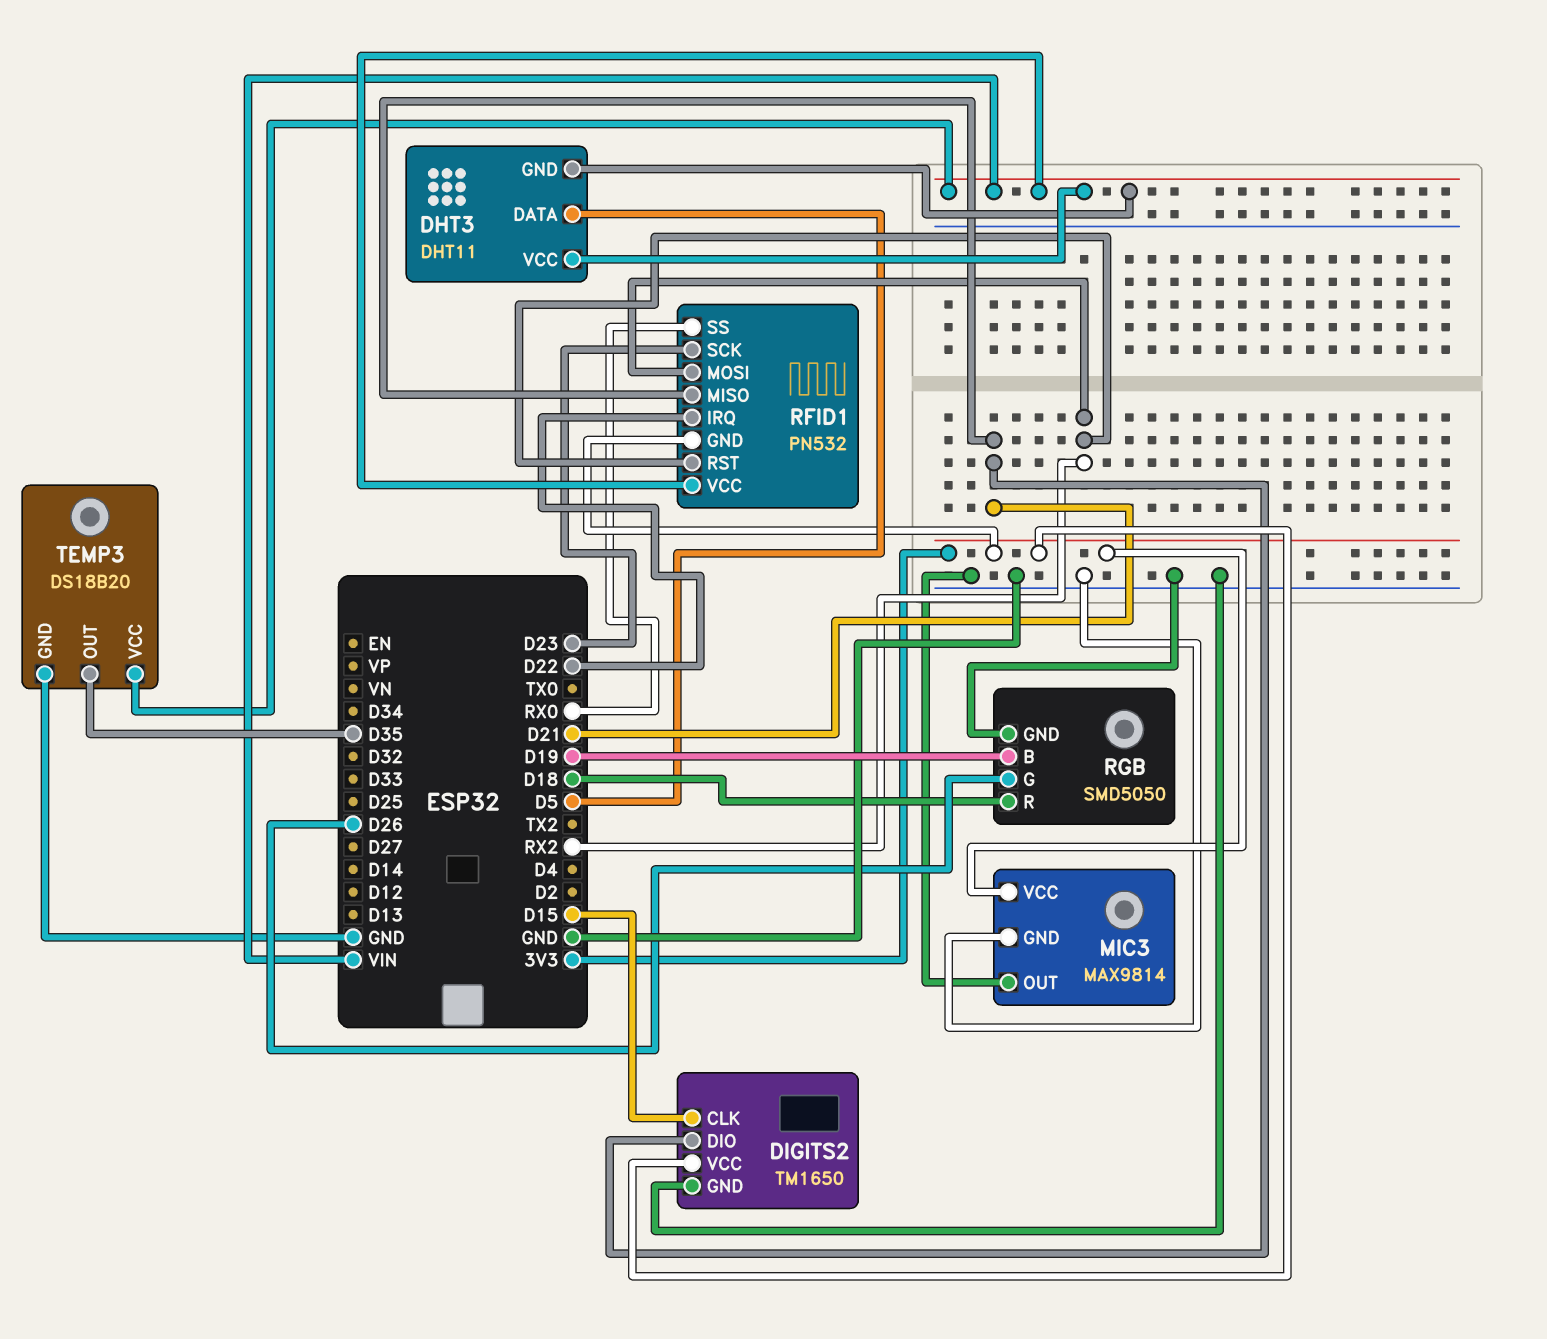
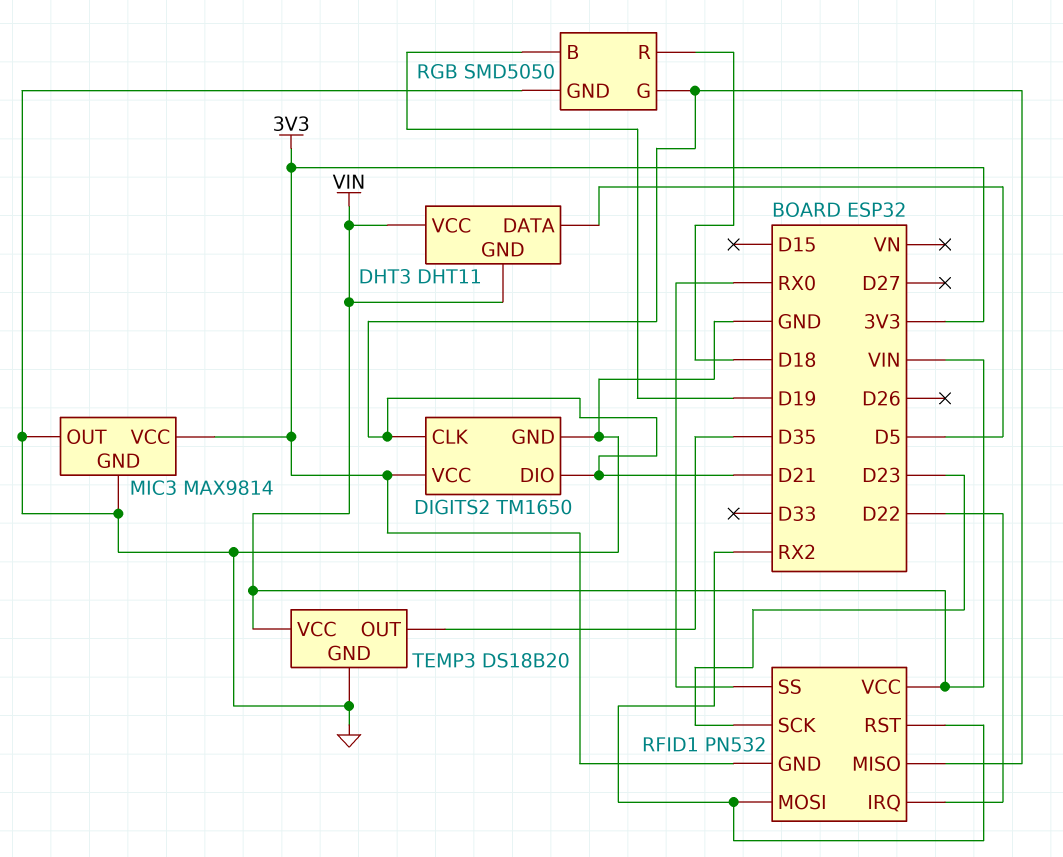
DIGITS2 pin CLK: D15 -> D21
RGB pin G: D26 -> D21

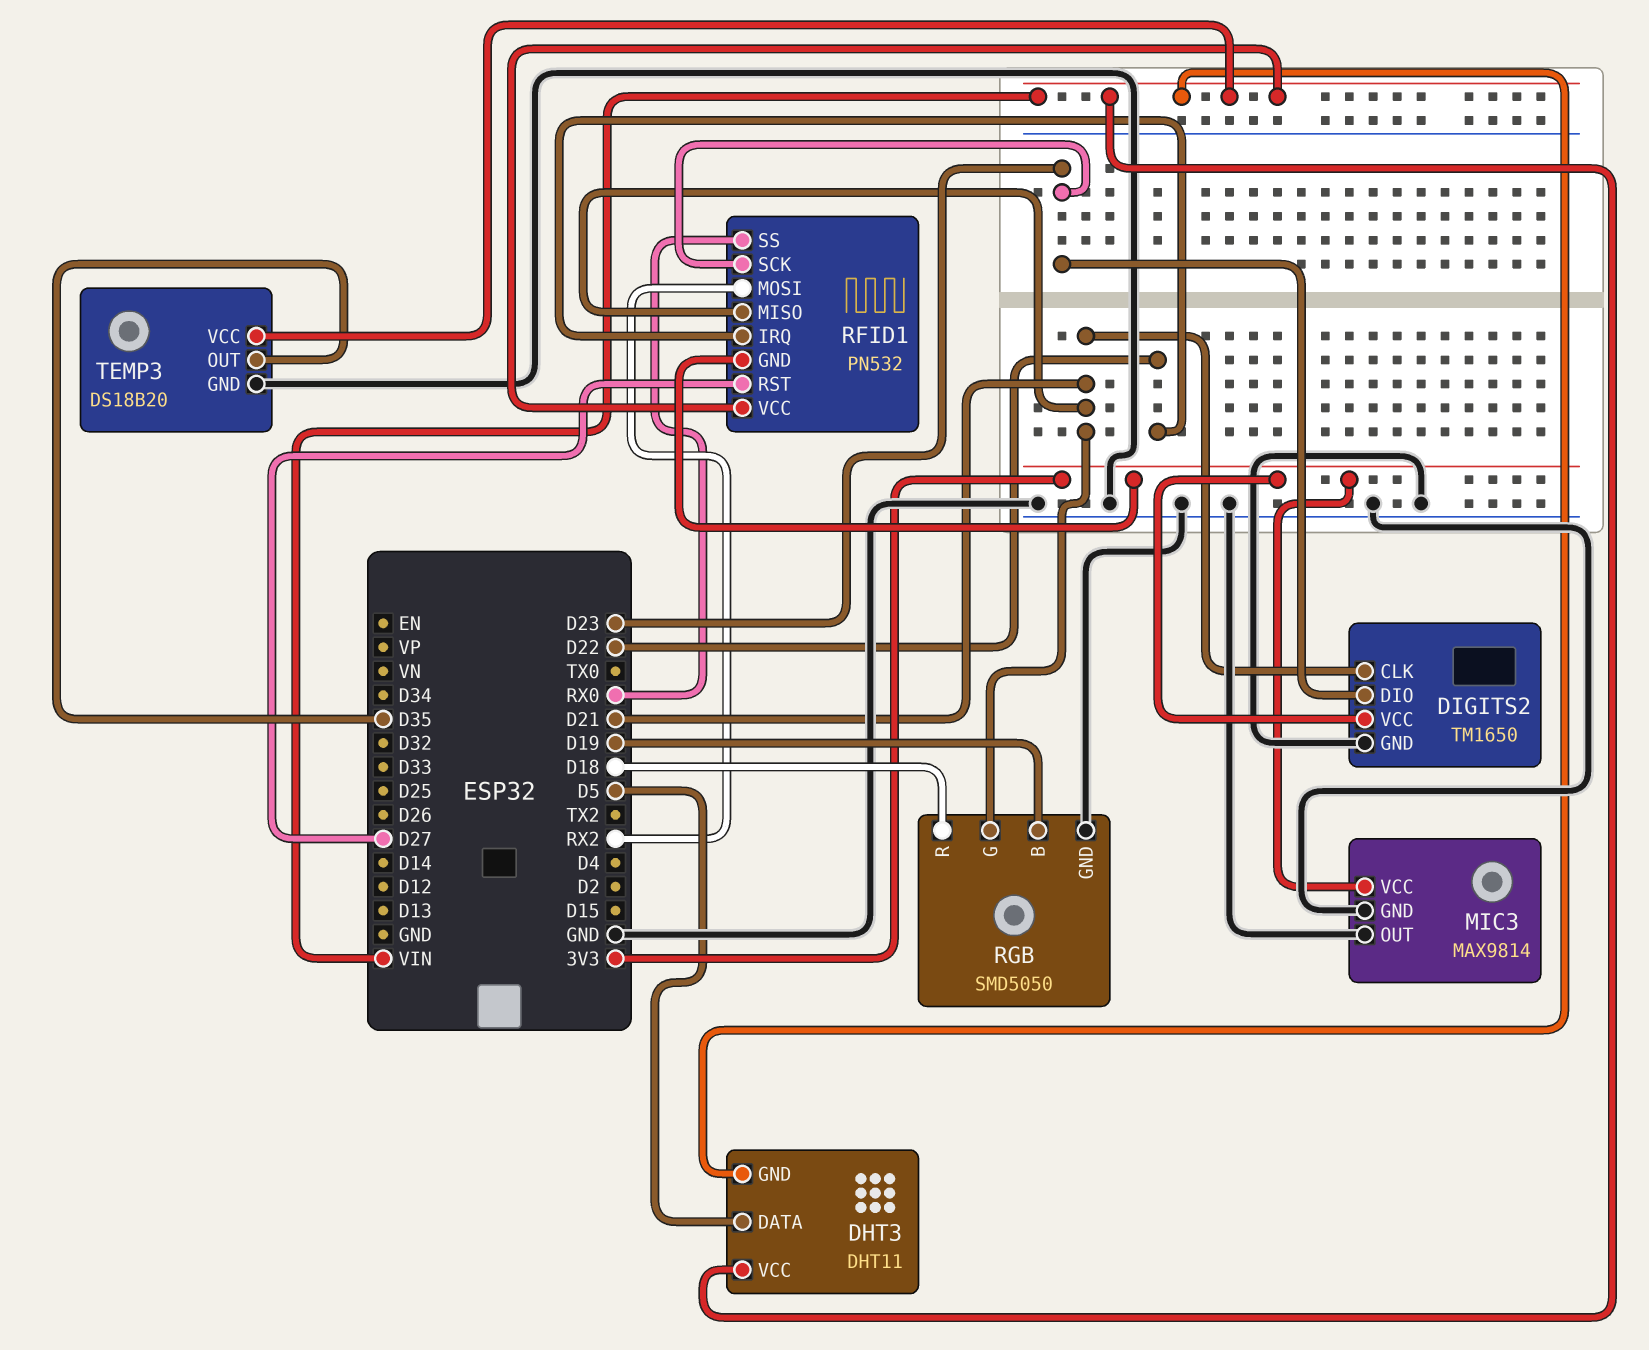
DIGITS2 pin DIO: D21 -> D23
RFID1 pin RST: RX2 -> D27

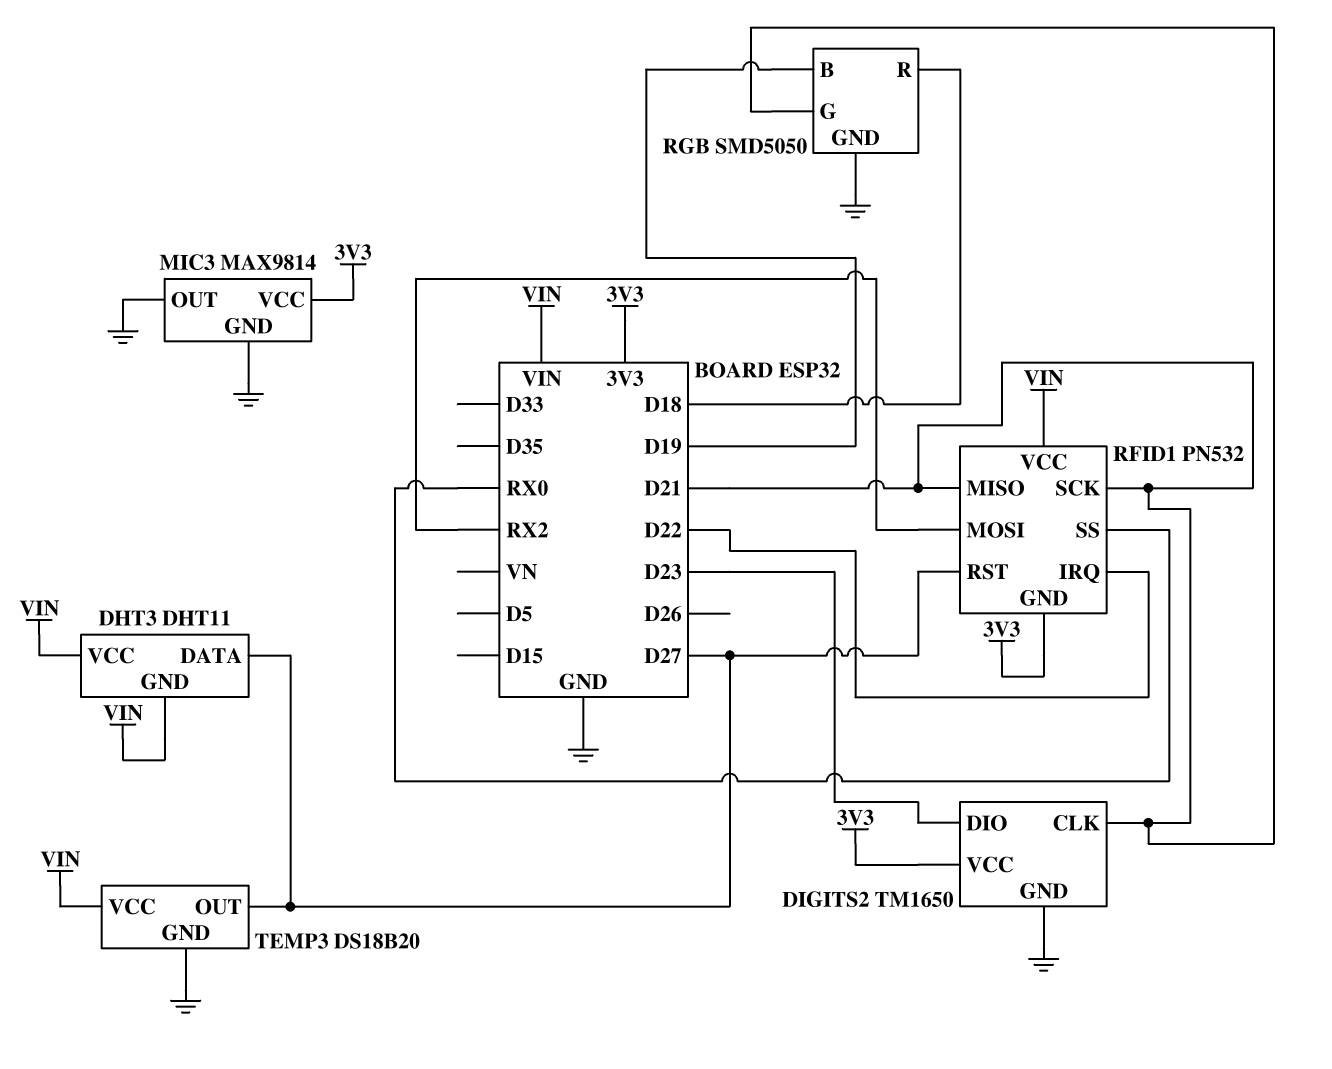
DHT3 pin DATA: D5 -> D27
RFID1 pin SCK: D23 -> D21
TEMP3 pin OUT: D35 -> D27

